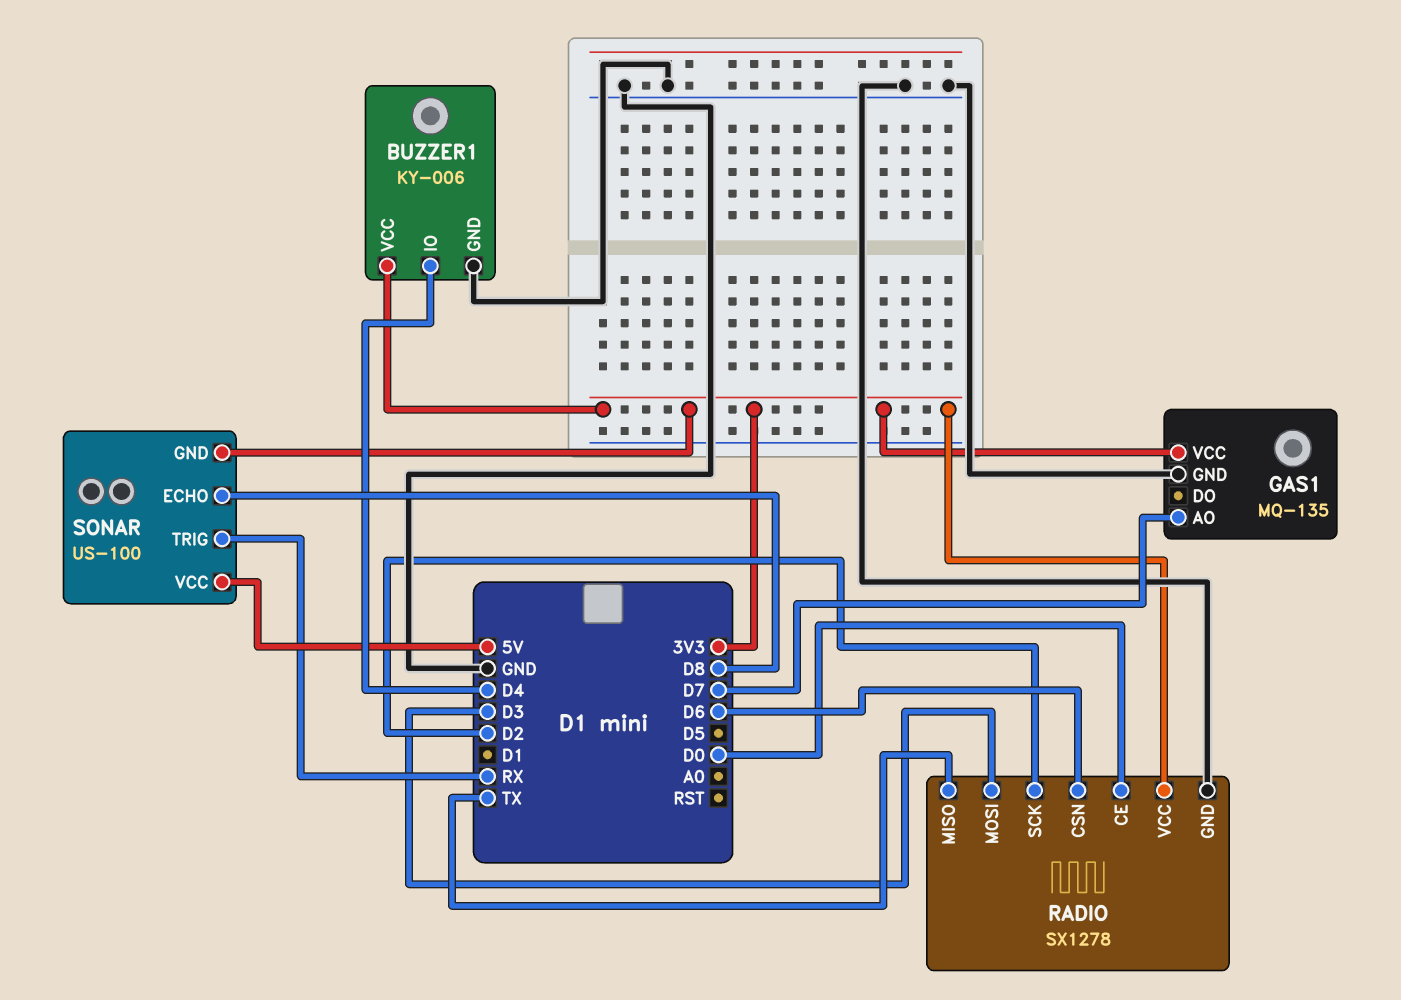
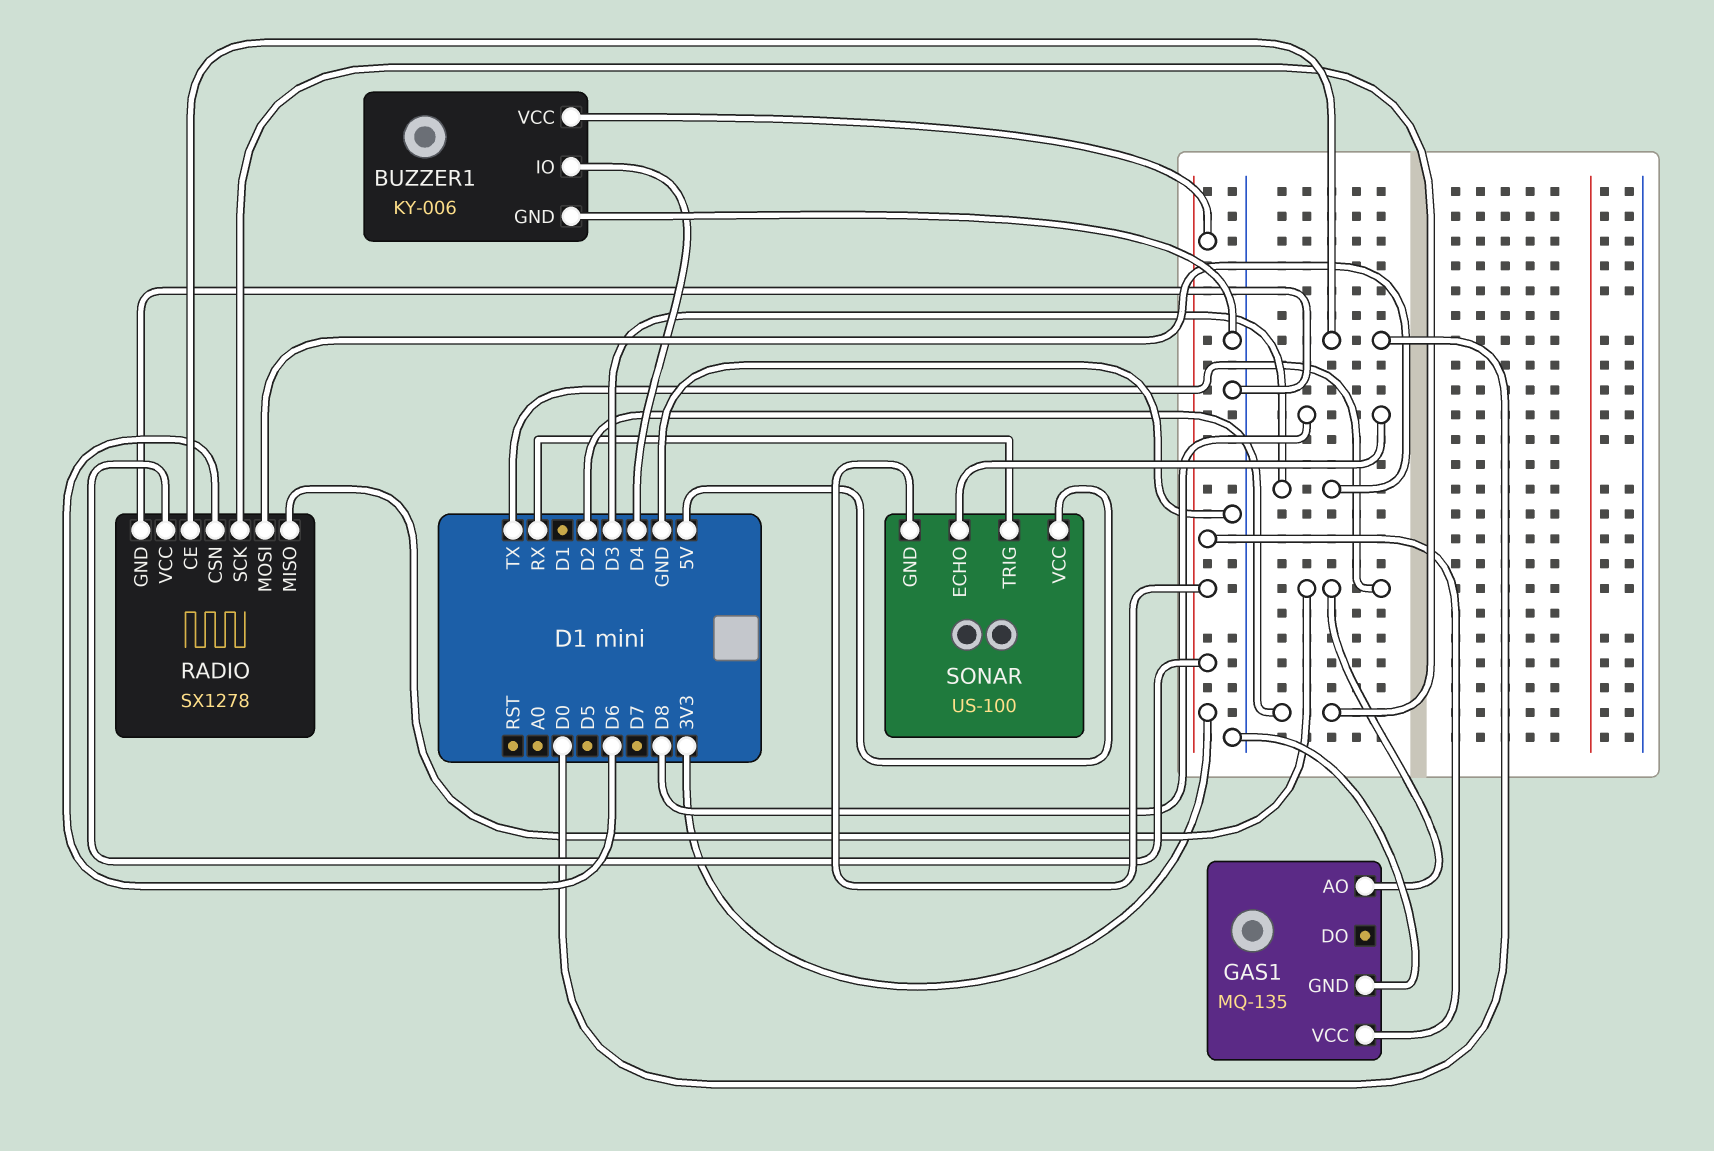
GAS1 pin AO: D7 -> TX

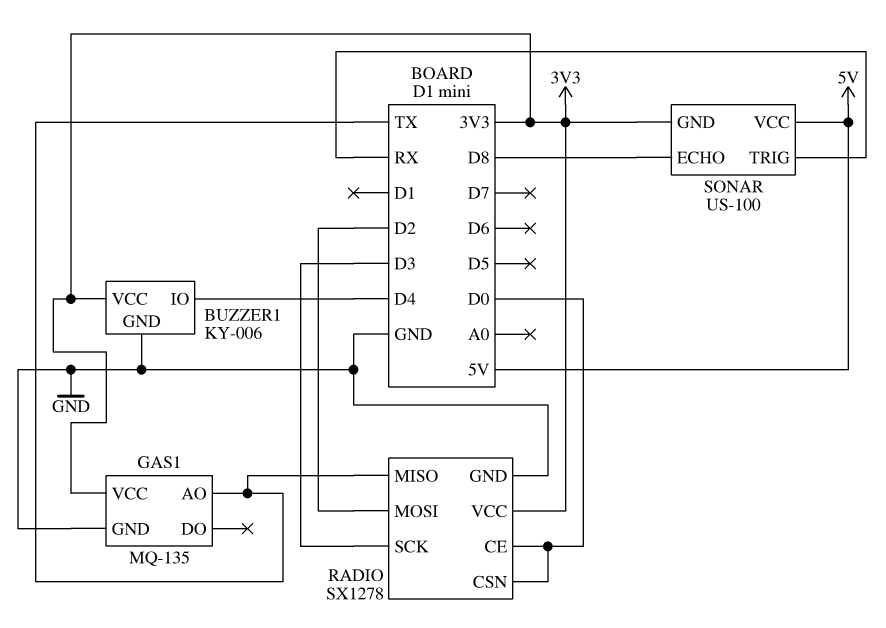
RADIO pin CSN: D6 -> D0
RADIO pin MOSI: D3 -> D2
RADIO pin SCK: D2 -> D3

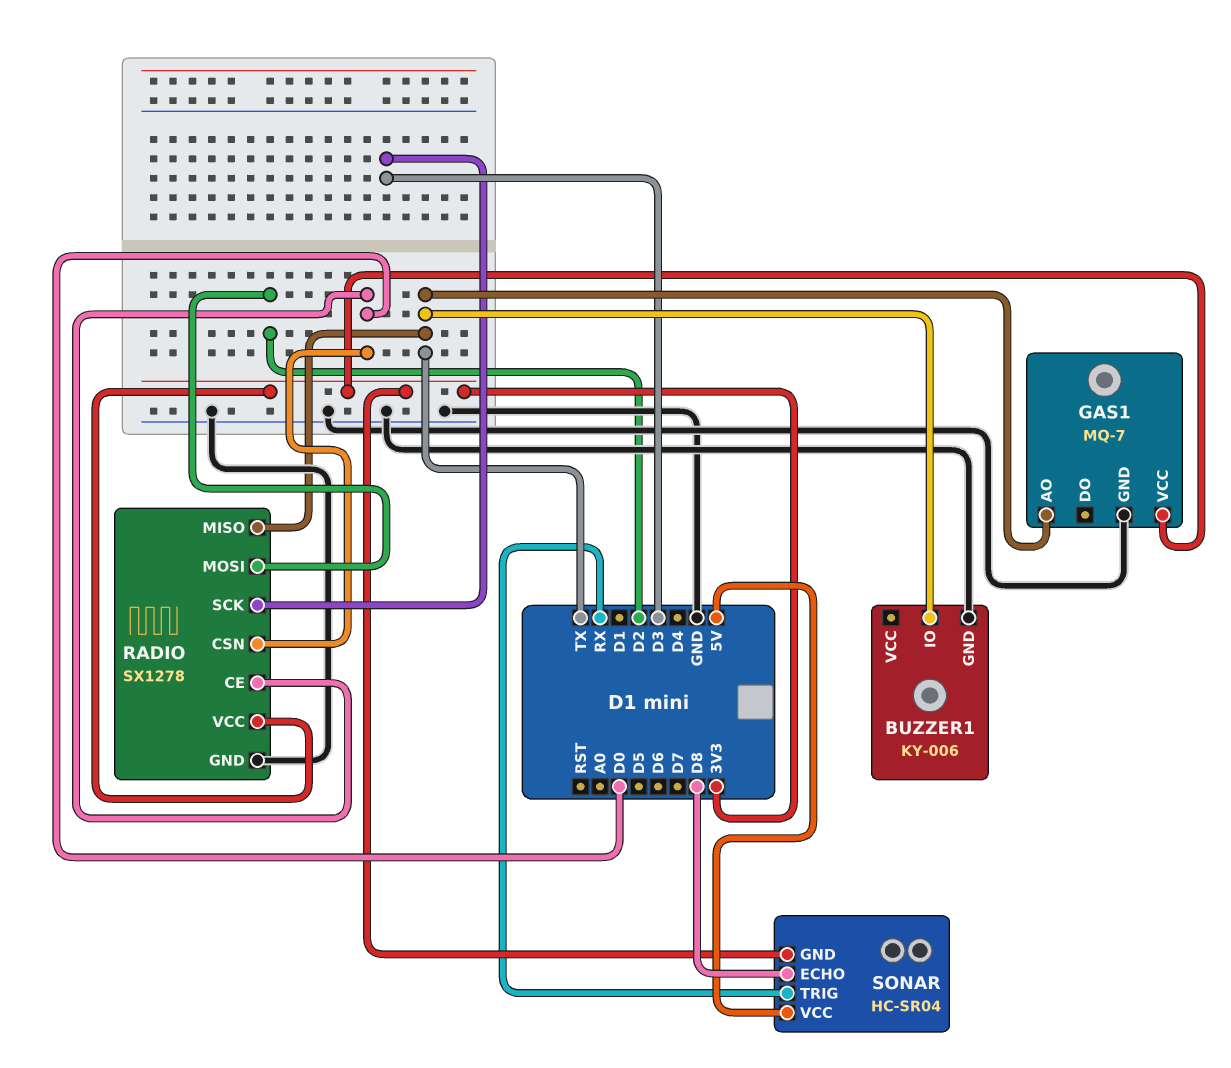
BUZZER1 pin IO: D4 -> TX
BUZZER1 pin VCC: 3V3 -> none
GAS1: MQ-135 -> MQ-7
SONAR: US-100 -> HC-SR04

